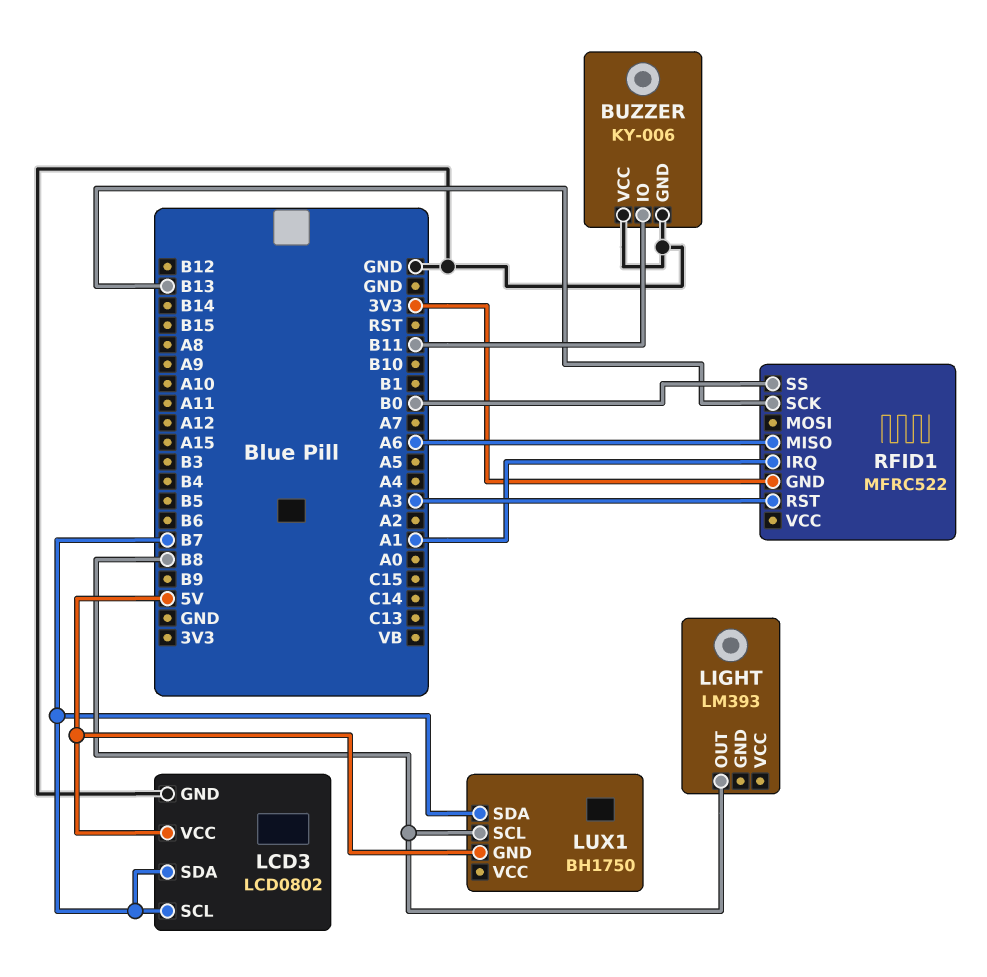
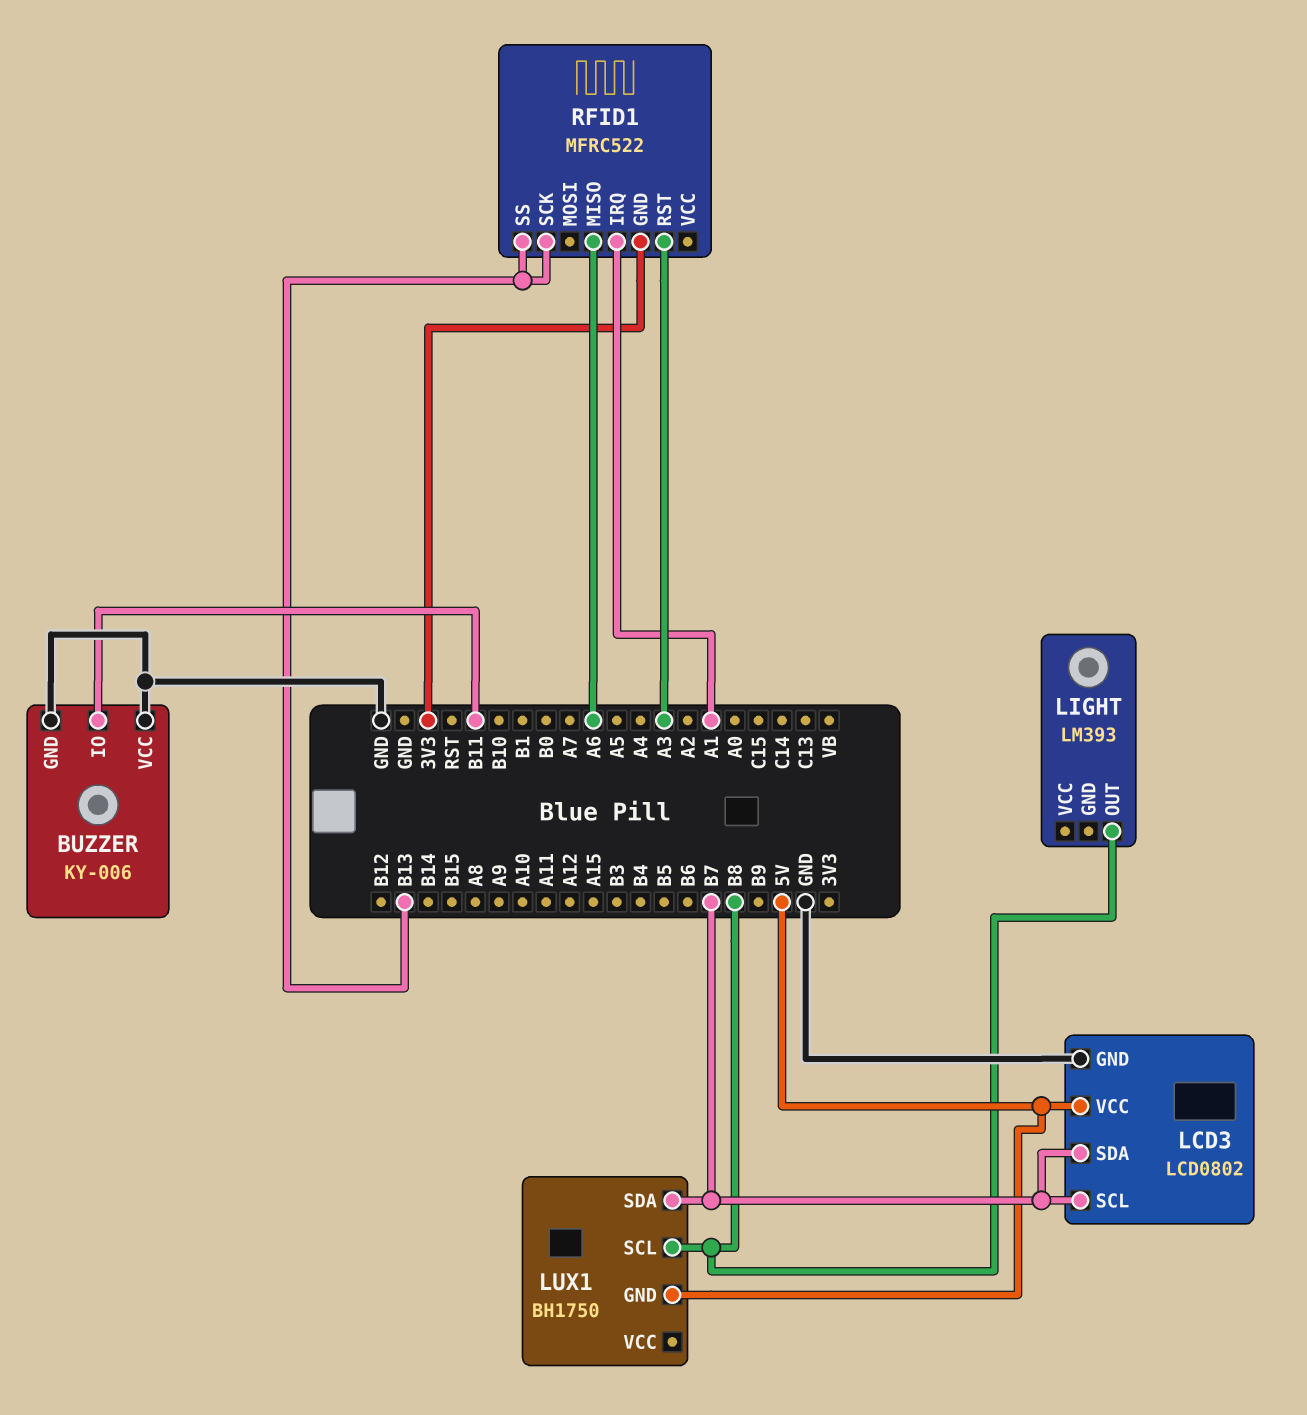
RFID1 pin SS: B0 -> B13

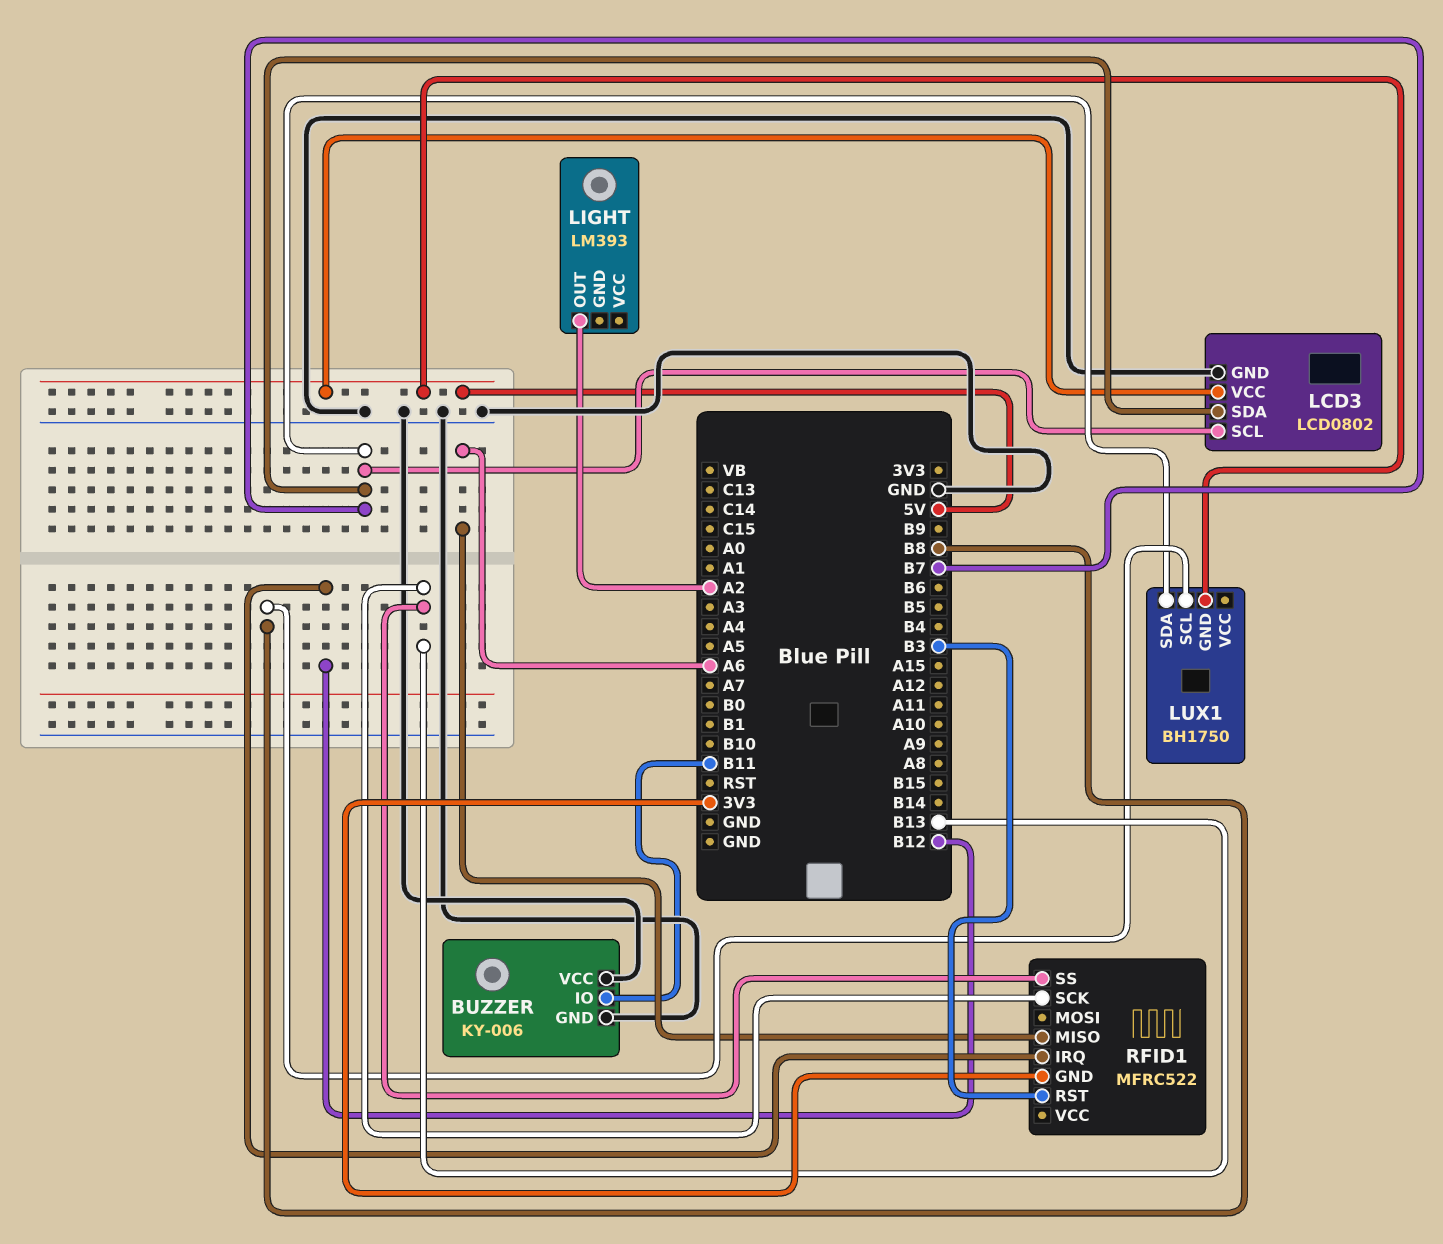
LIGHT pin OUT: B8 -> A2
RFID1 pin IRQ: A1 -> B12
RFID1 pin RST: A3 -> B3

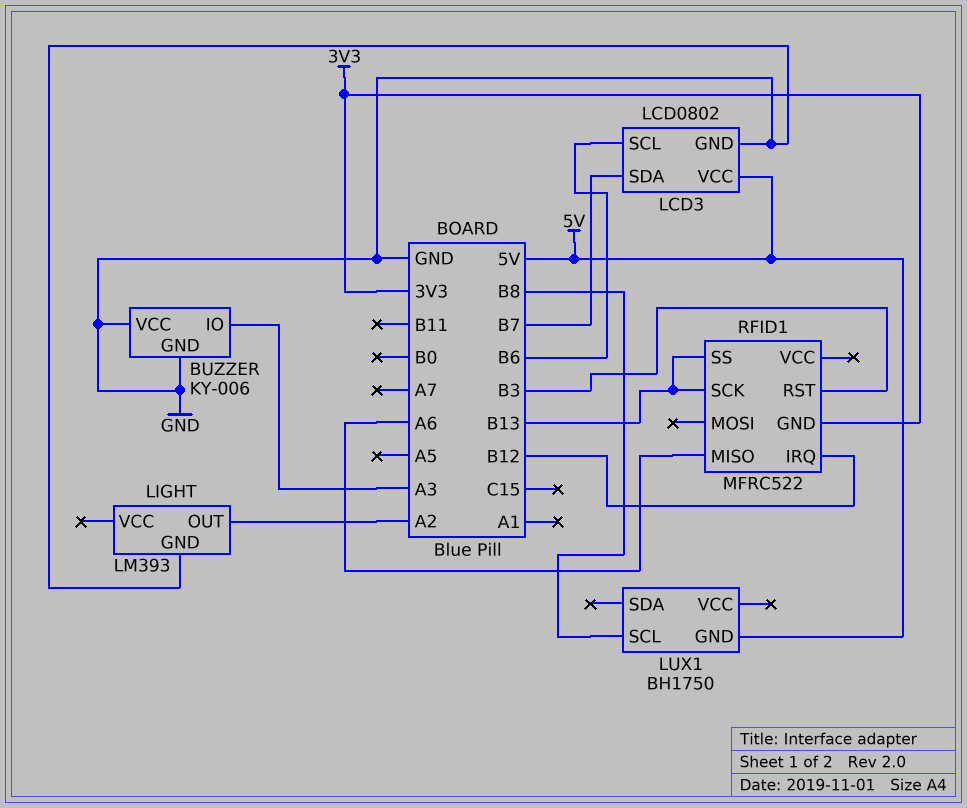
BUZZER pin IO: B11 -> A3
LCD3 pin SCL: B7 -> B6
LIGHT pin GND: none -> GND
LUX1 pin SDA: B7 -> none

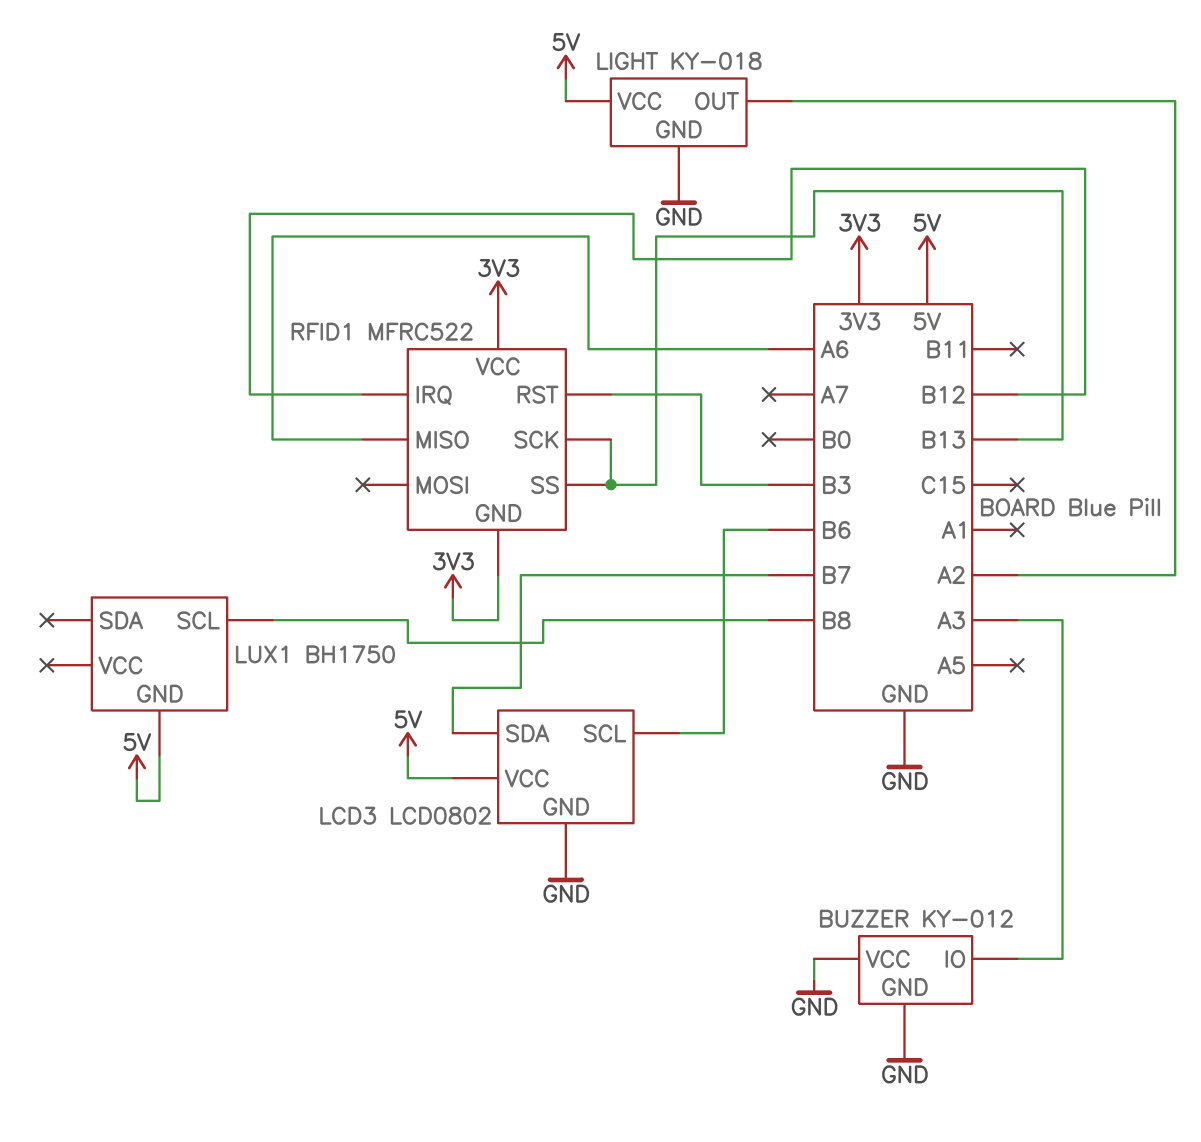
BUZZER: KY-006 -> KY-012
LIGHT: LM393 -> KY-018
LIGHT pin VCC: none -> 5V
RFID1 pin VCC: none -> 3V3

